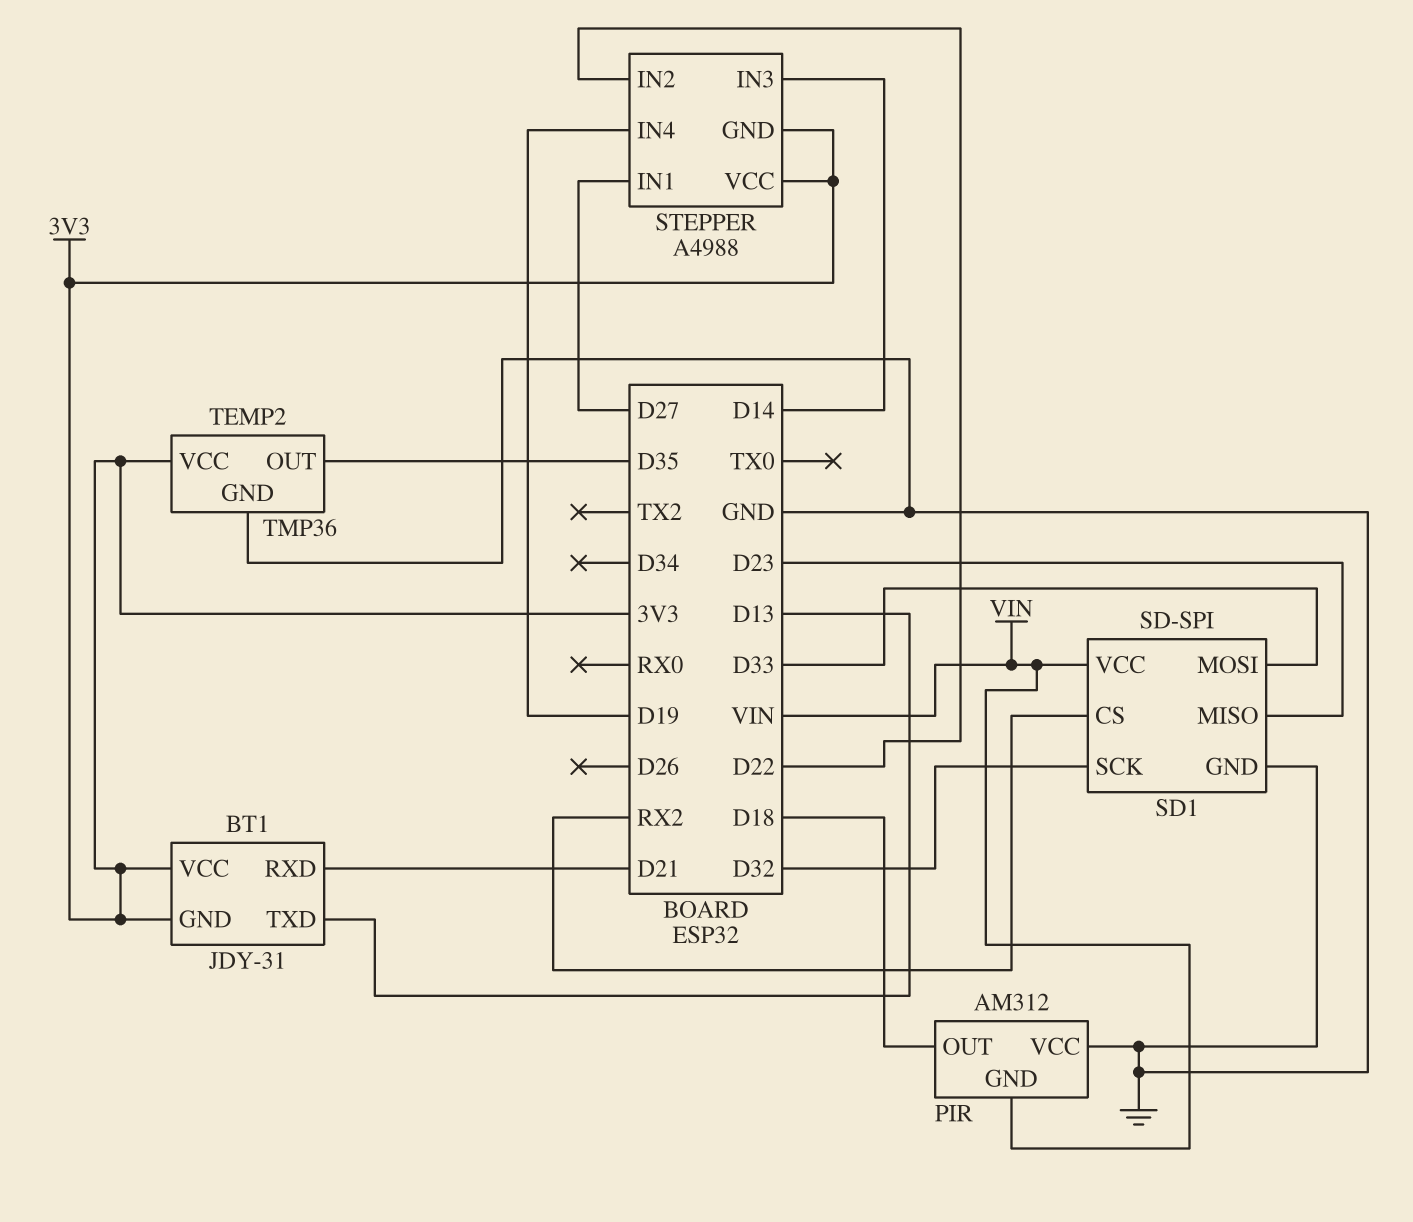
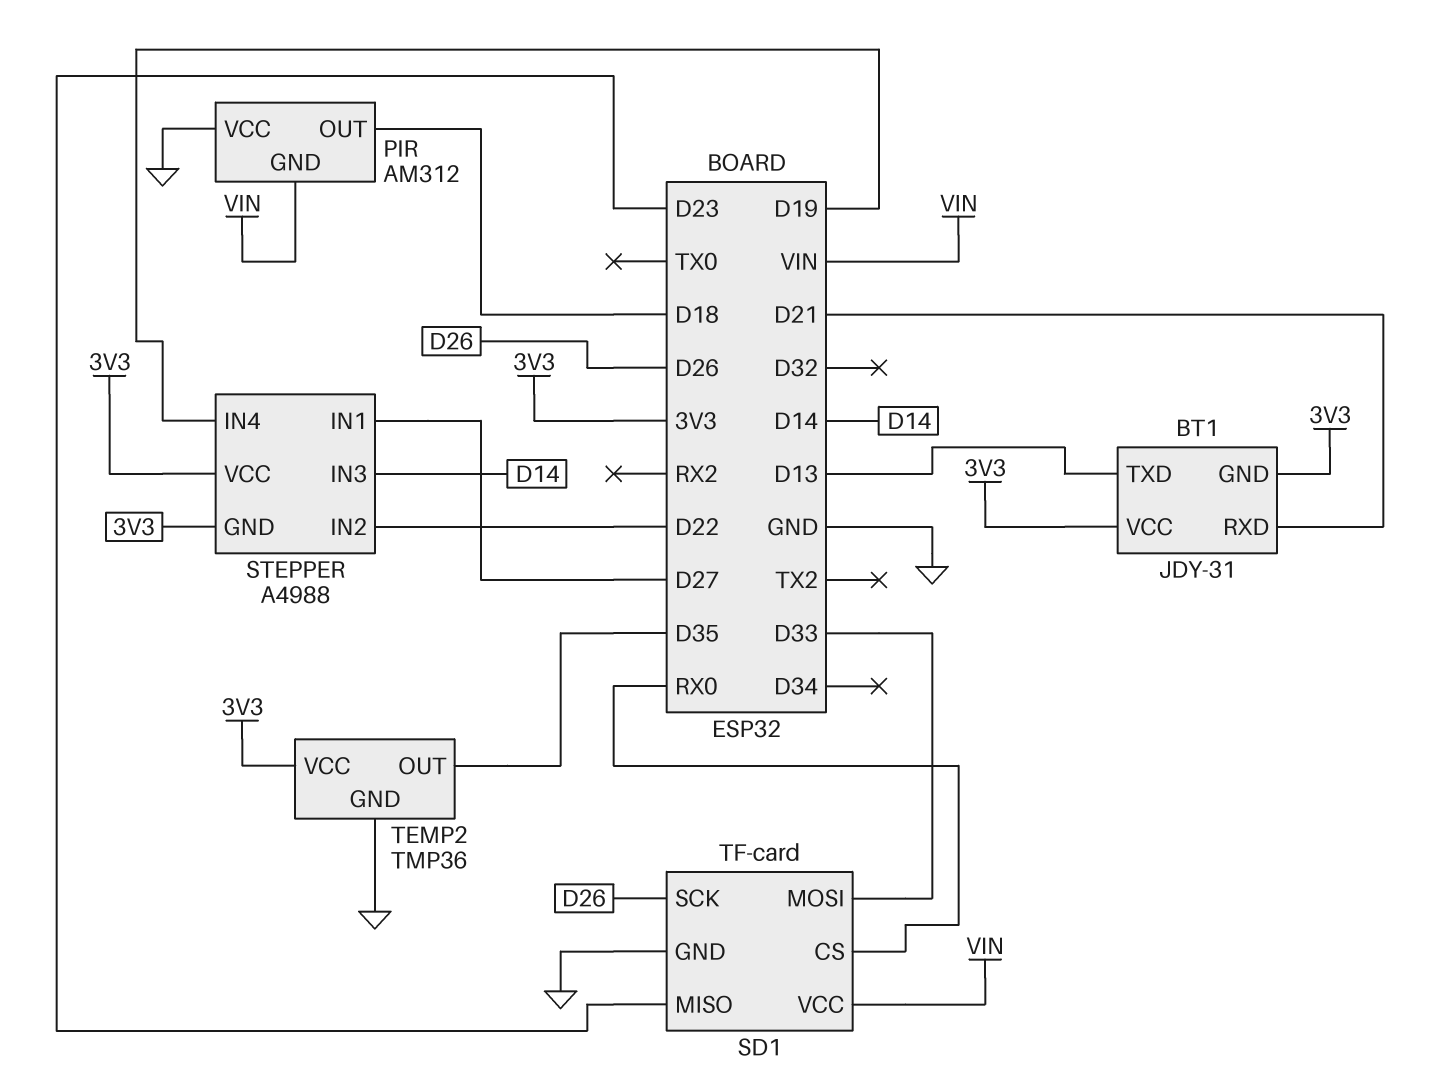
SD1: SD-SPI -> TF-card
SD1 pin CS: RX2 -> RX0
SD1 pin SCK: D32 -> D26

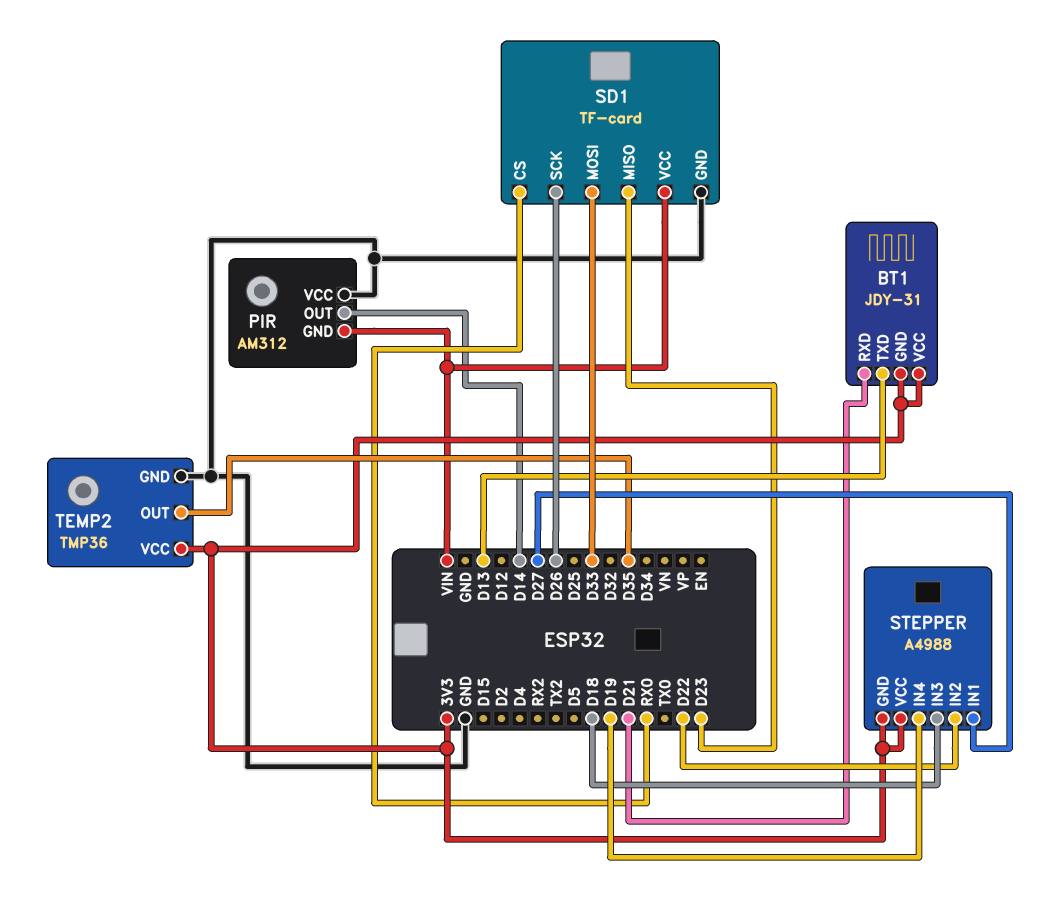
PIR pin OUT: D18 -> D14
STEPPER pin IN3: D14 -> D18

